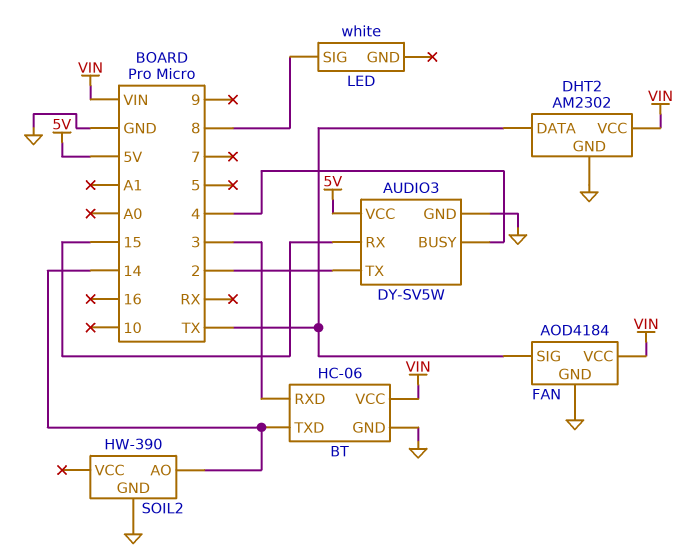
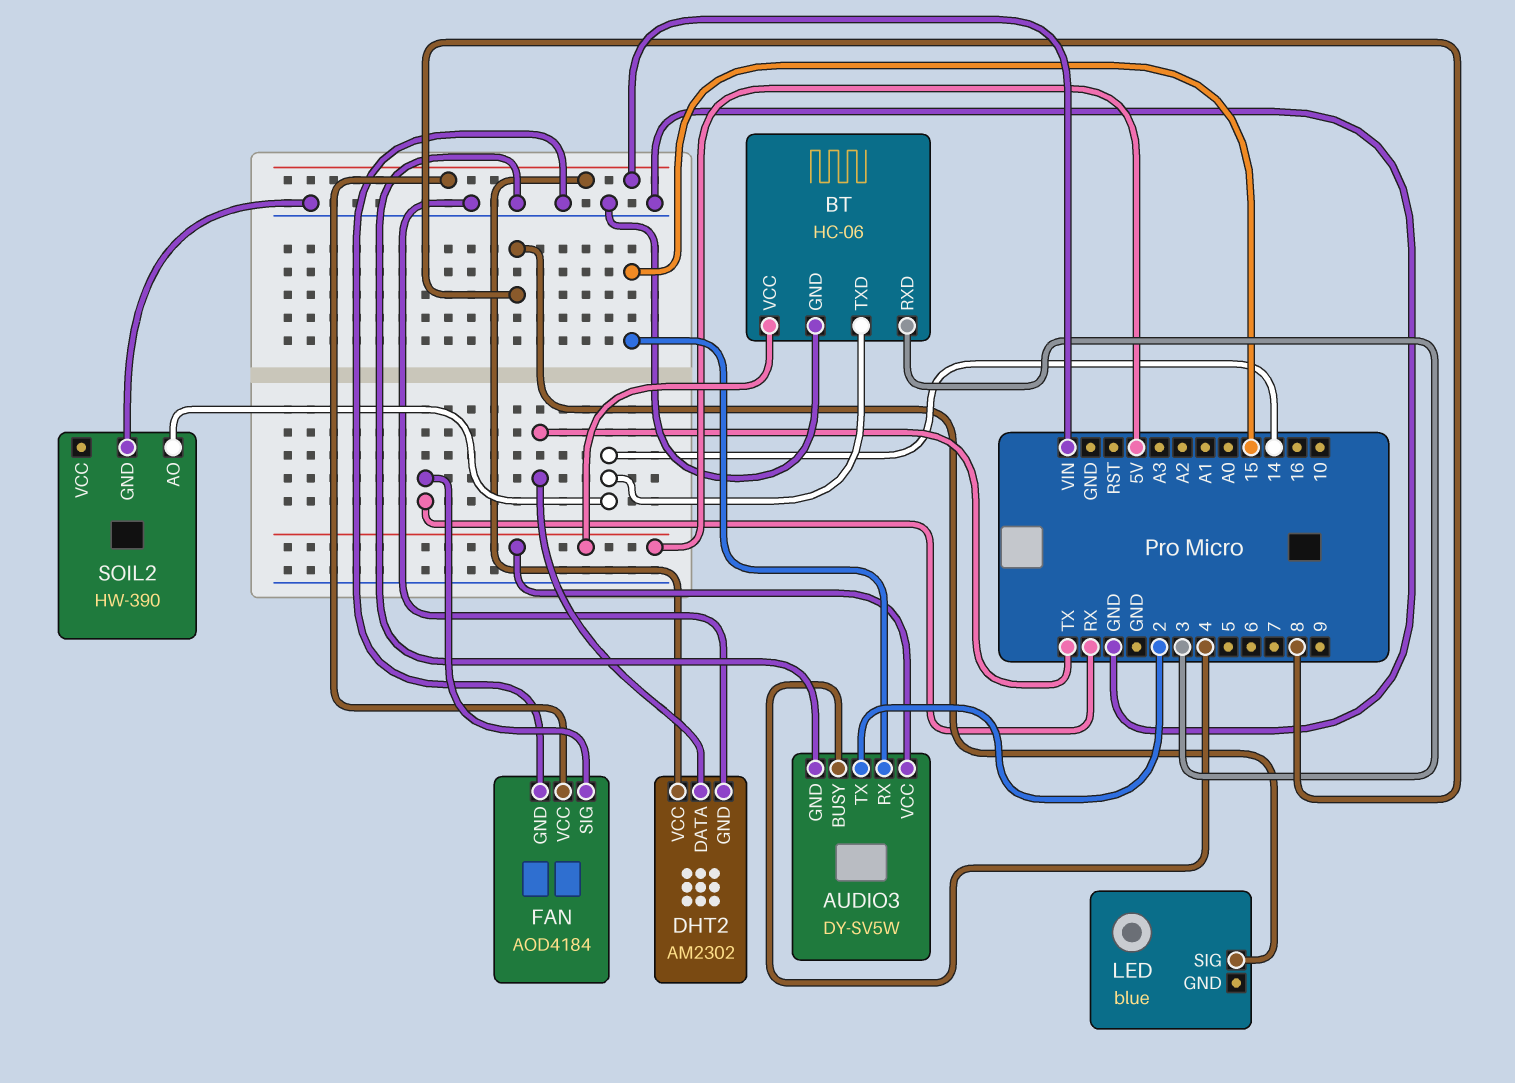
BT pin VCC: VIN -> 5V
FAN pin SIG: TX -> RX
LED: white -> blue

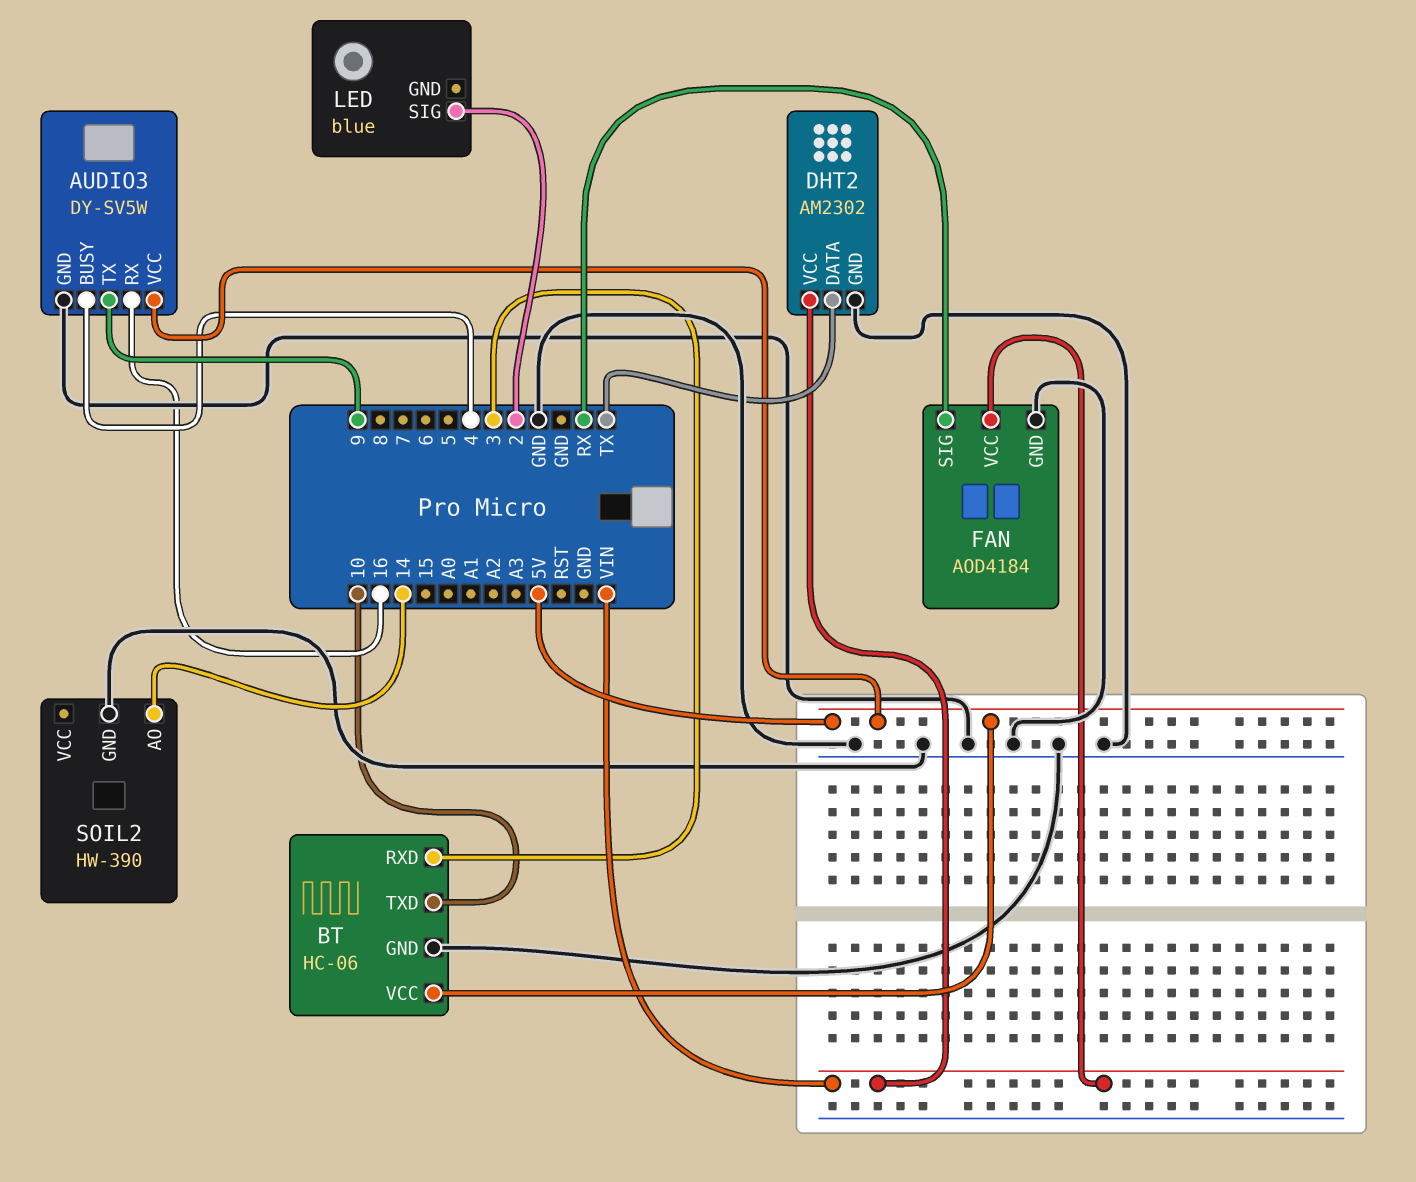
AUDIO3 pin RX: 15 -> 16
AUDIO3 pin TX: 2 -> 9
BT pin TXD: 14 -> 10
LED pin SIG: 8 -> 2

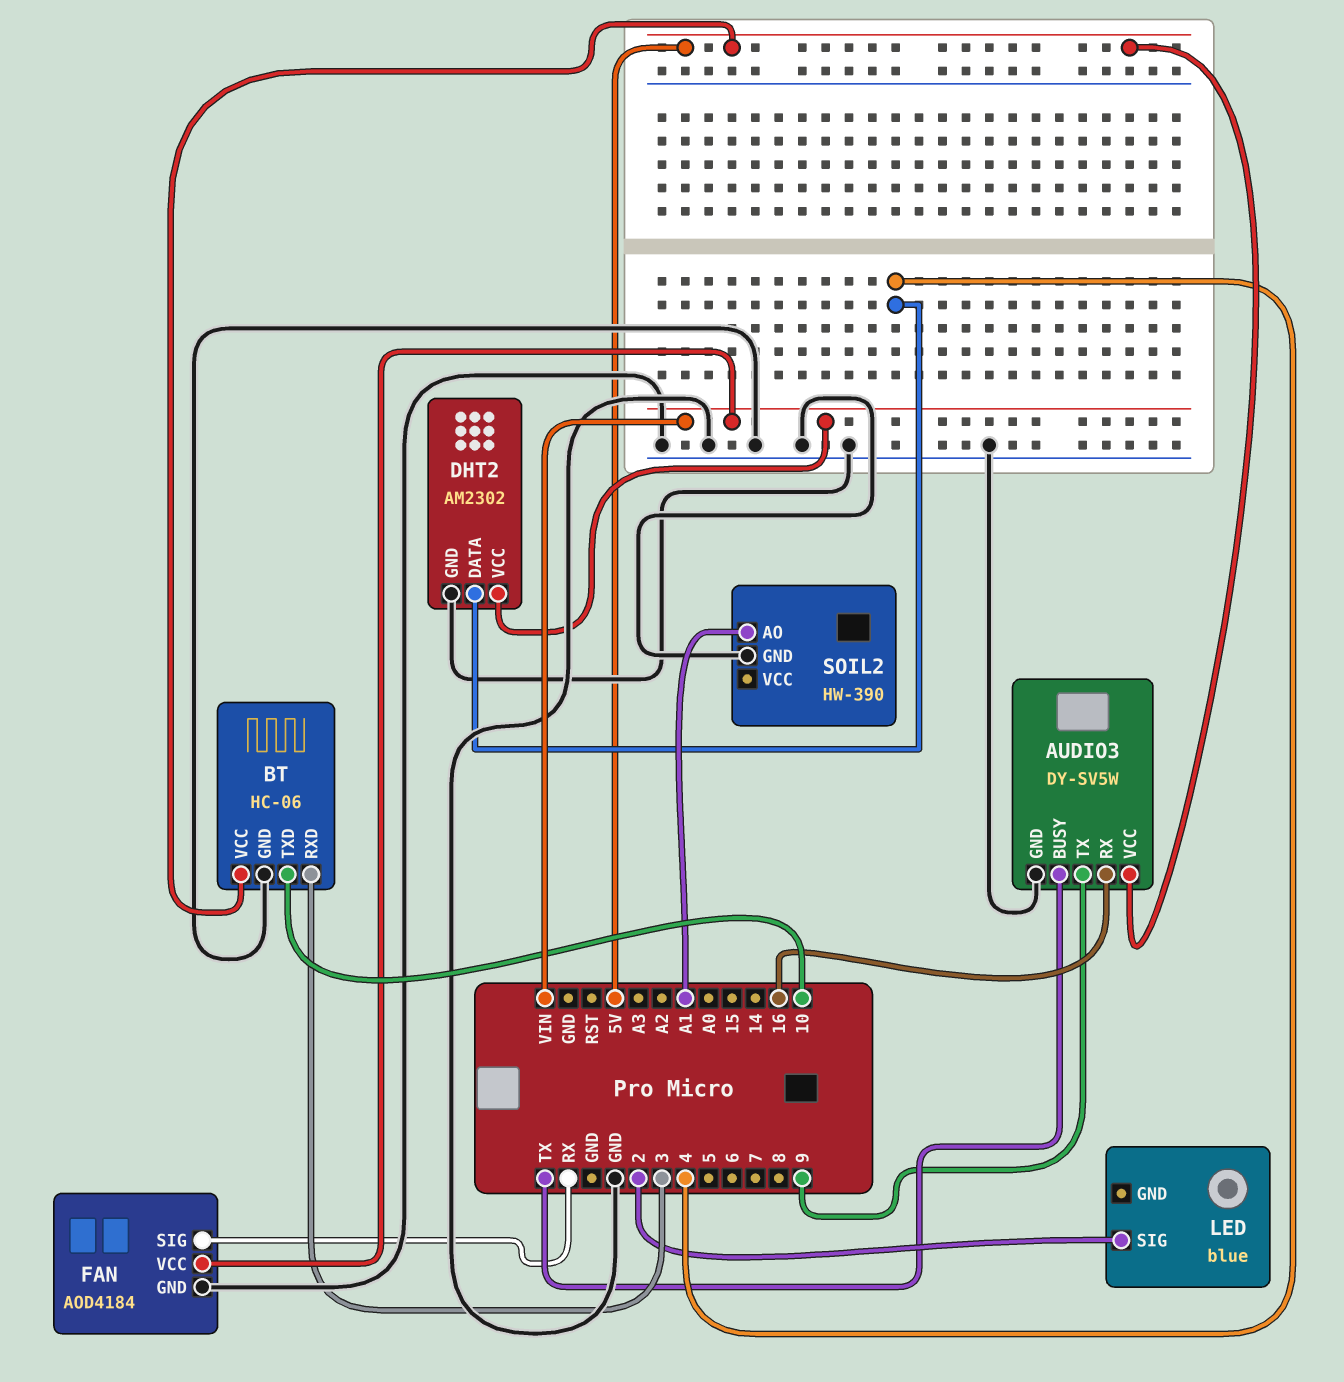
AUDIO3 pin BUSY: 4 -> TX
DHT2 pin DATA: TX -> 4
SOIL2 pin AO: 14 -> A1

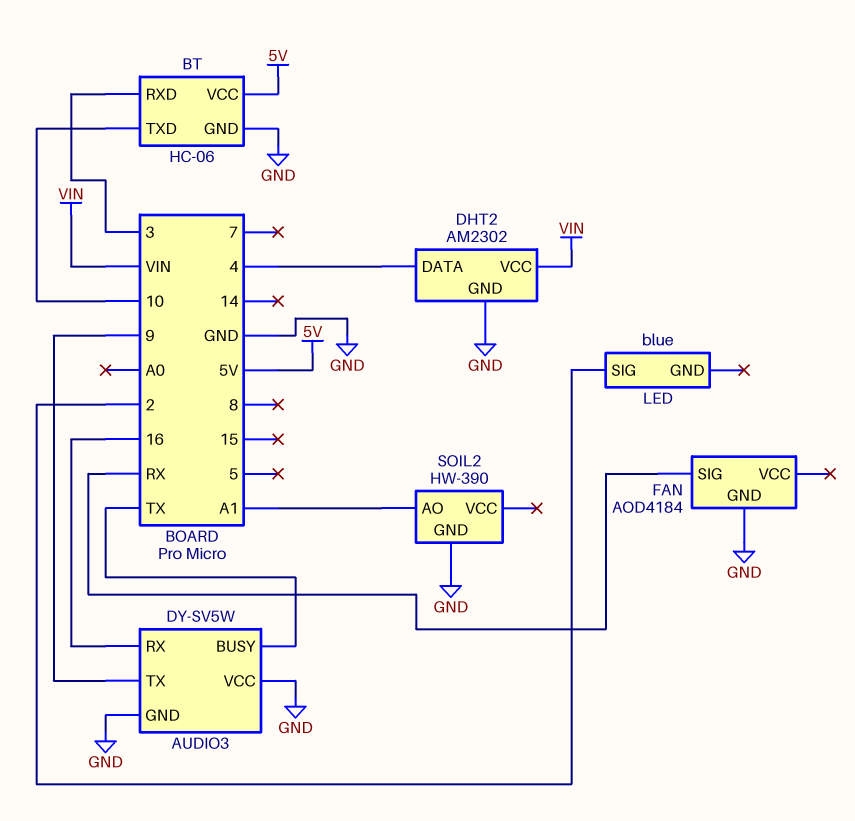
AUDIO3 pin VCC: 5V -> GND
FAN pin VCC: VIN -> none

